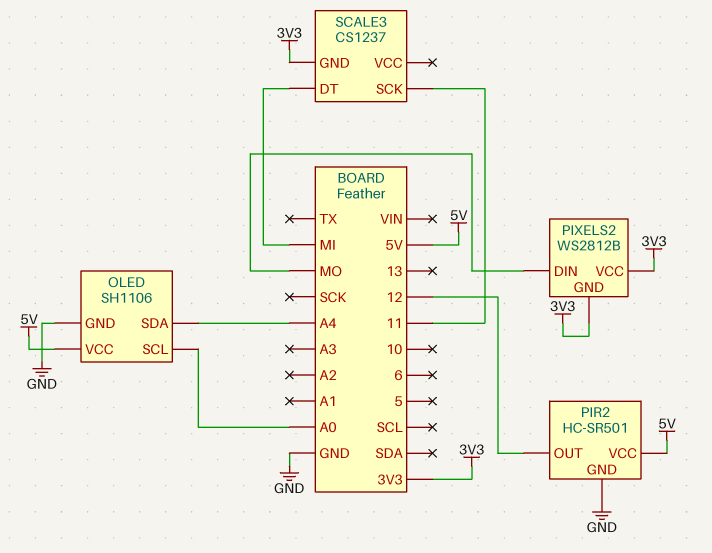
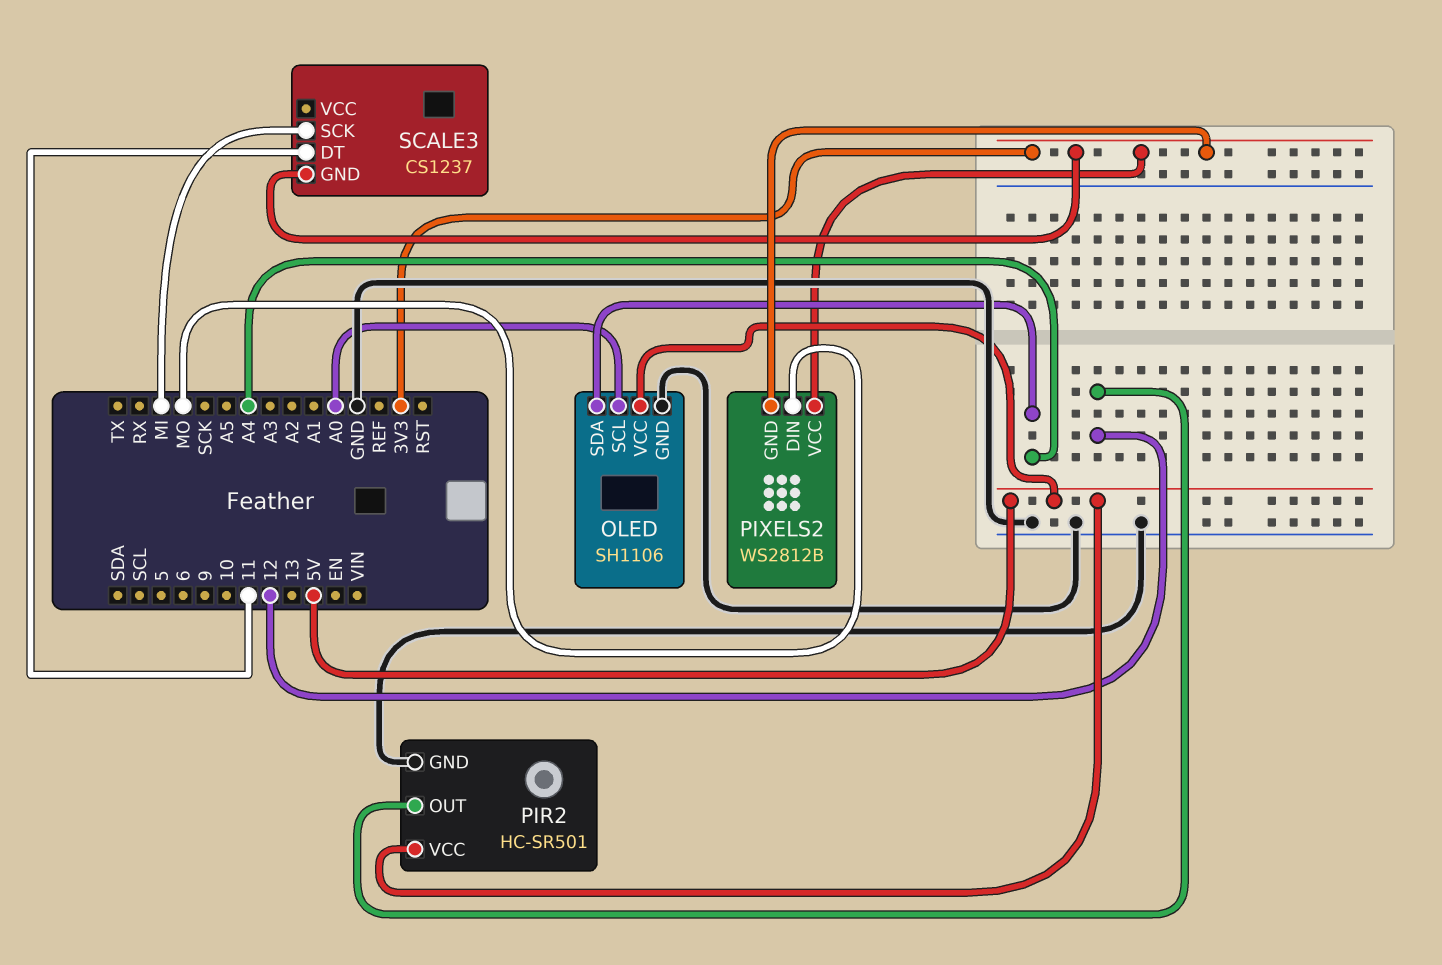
SCALE3 pin DT: MI -> 11
SCALE3 pin SCK: 11 -> MI

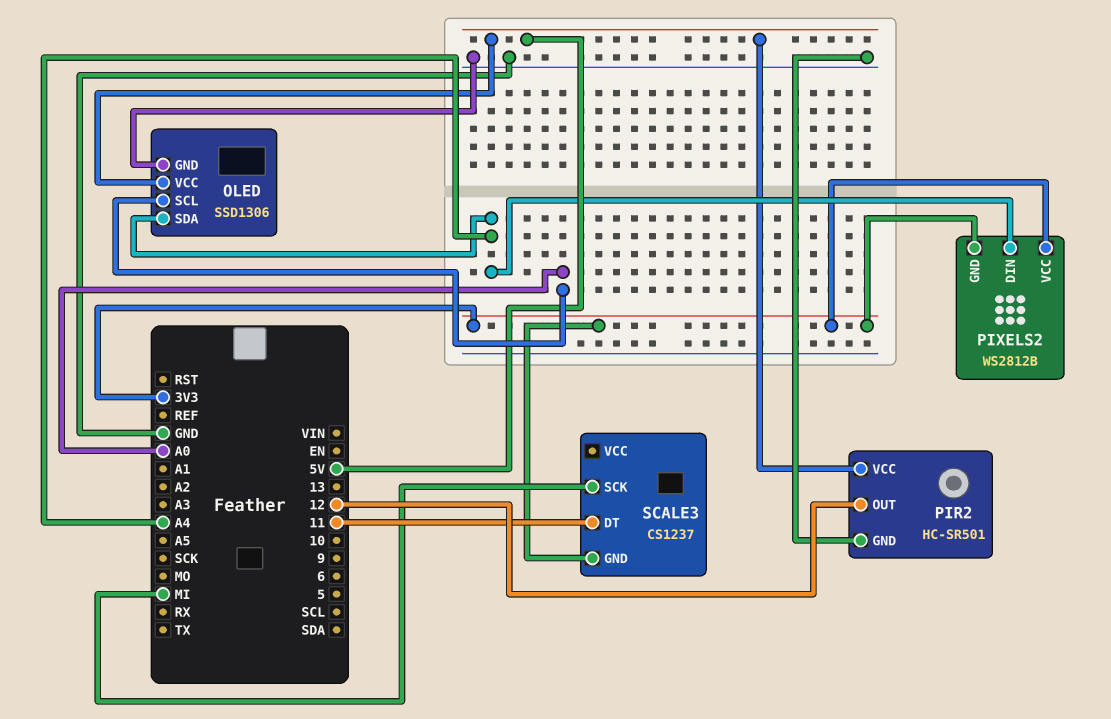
OLED: SH1106 -> SSD1306
PIXELS2 pin DIN: MO -> A4

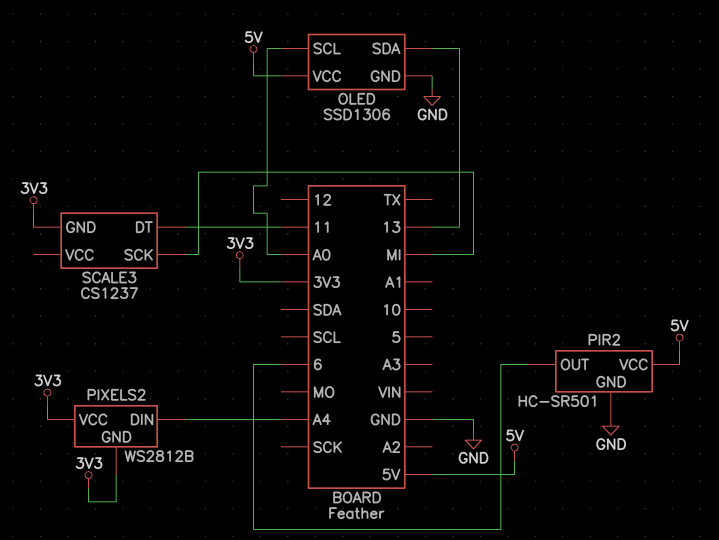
OLED pin SDA: A4 -> 13
PIR2 pin OUT: 12 -> 6

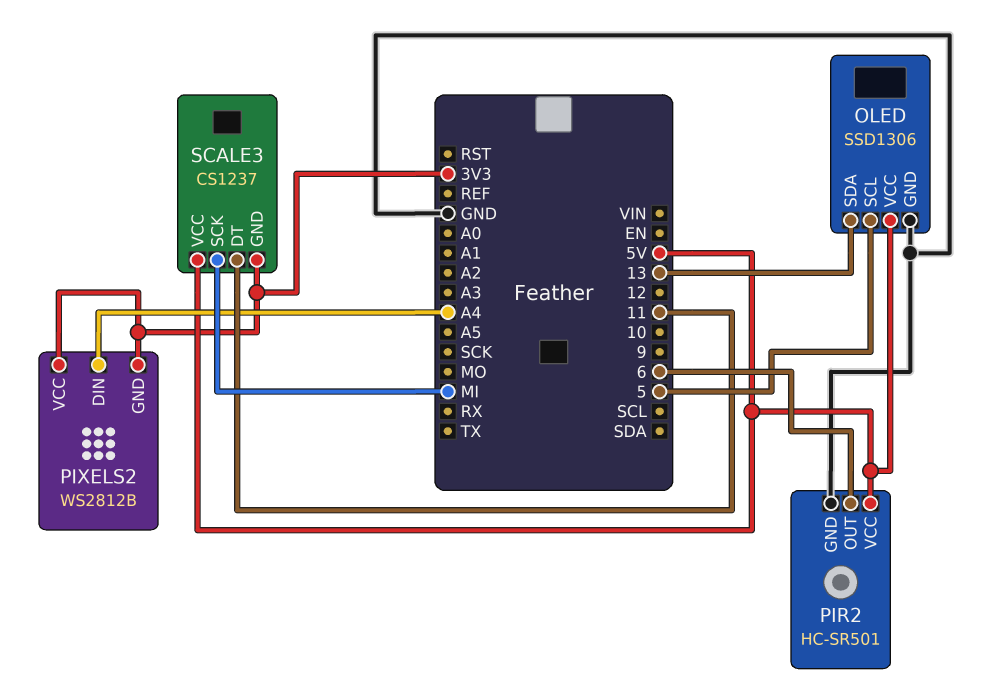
OLED pin SCL: A0 -> 5
SCALE3 pin VCC: none -> 5V

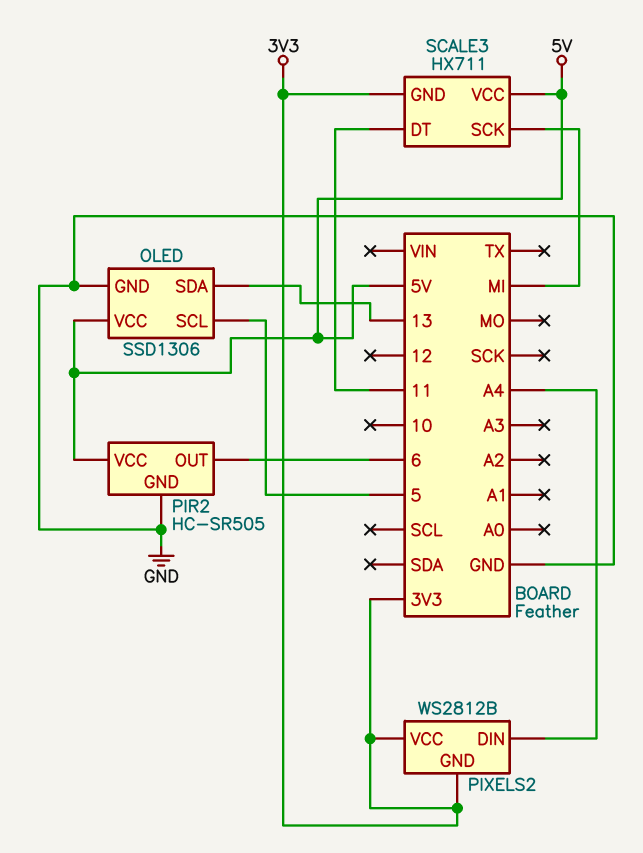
PIR2: HC-SR501 -> HC-SR505
SCALE3: CS1237 -> HX711

